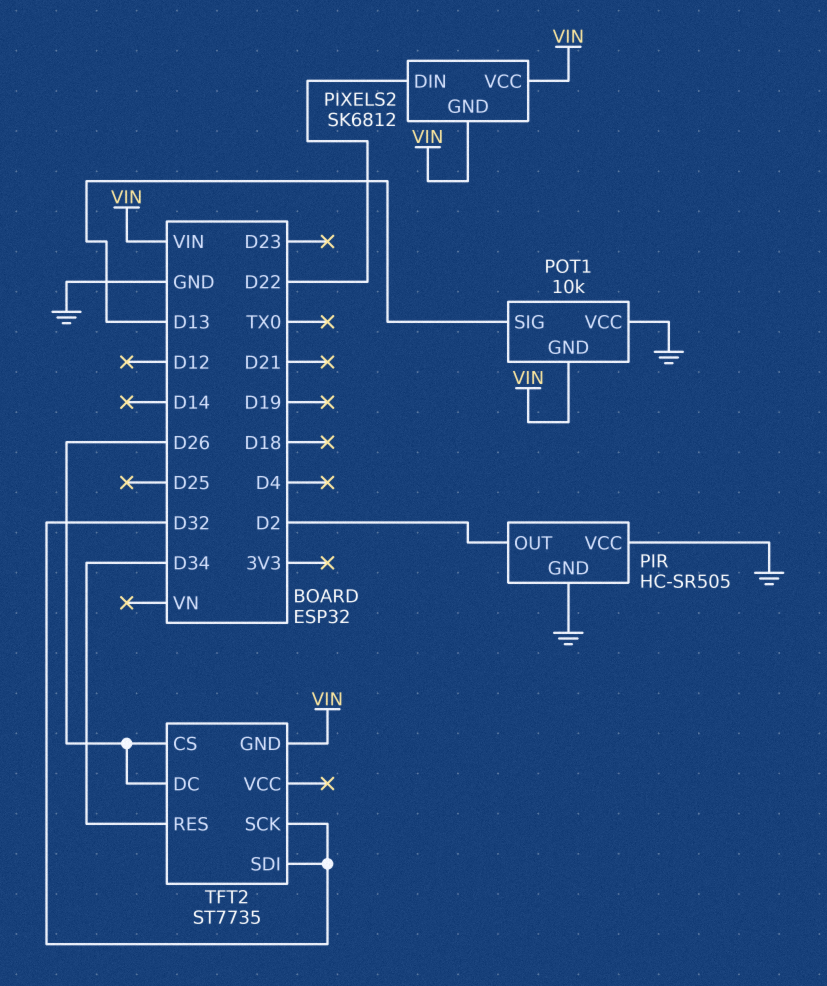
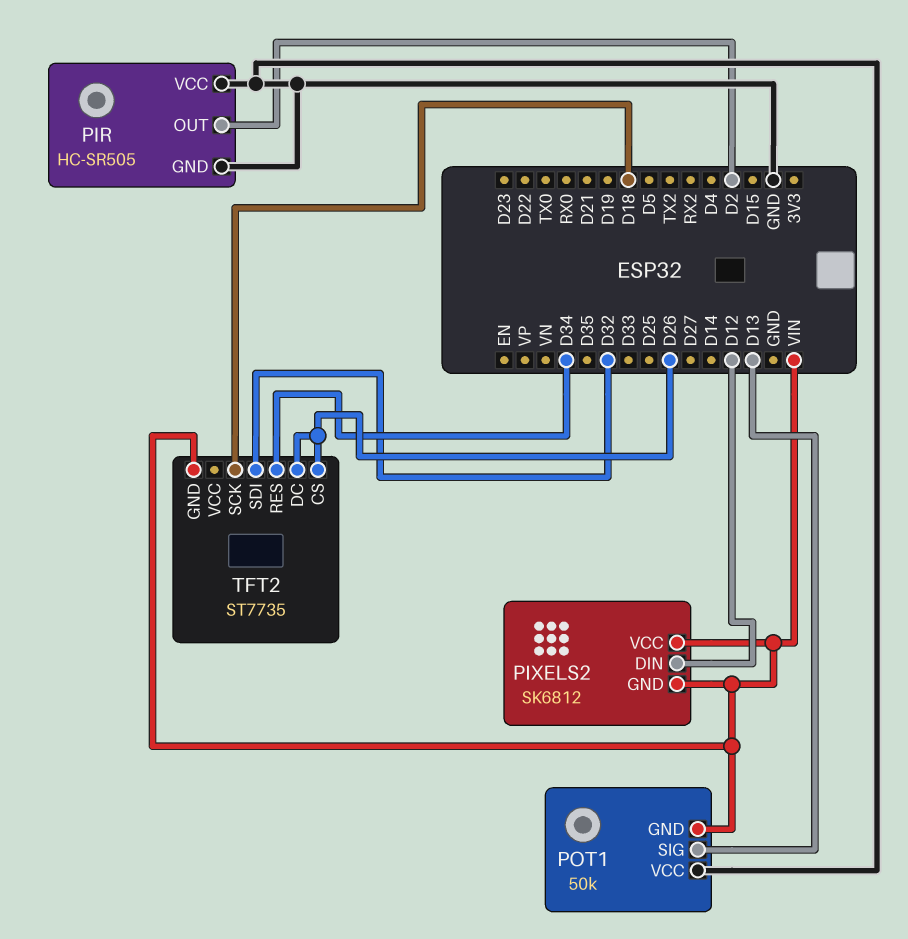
PIXELS2 pin DIN: D22 -> D12
POT1: 10k -> 50k
TFT2 pin SCK: D32 -> D18

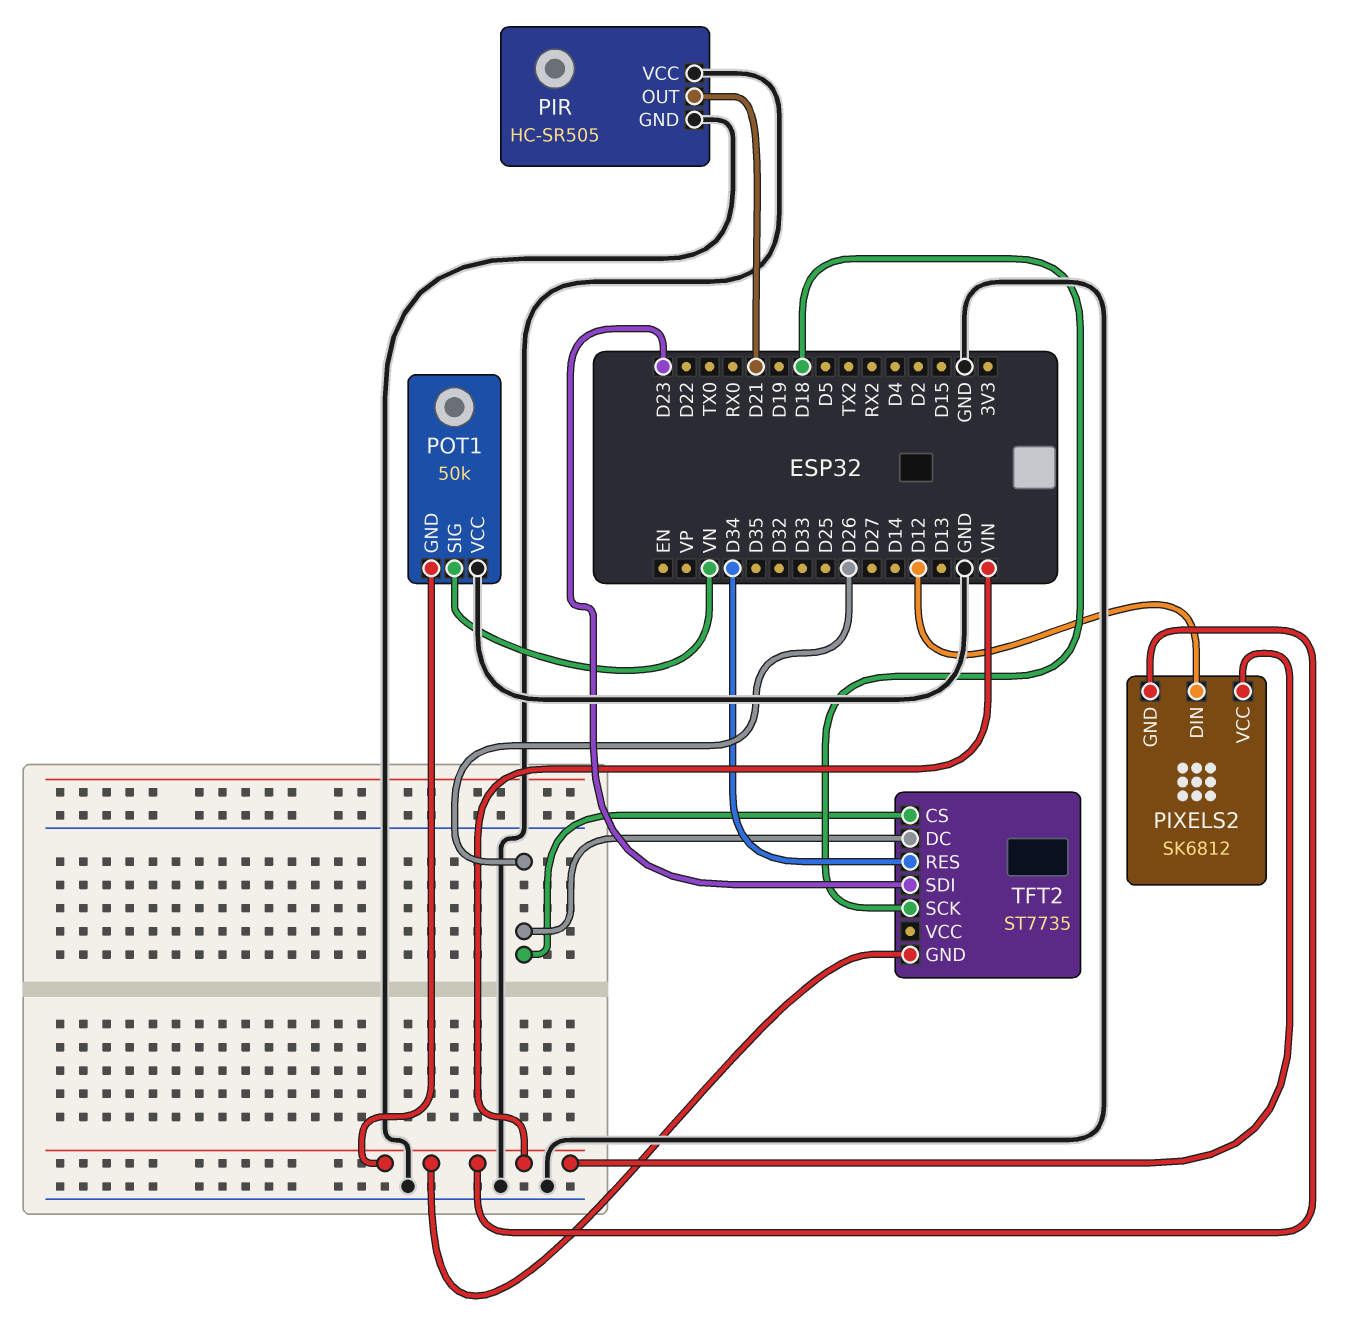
PIR pin OUT: D2 -> D21
POT1 pin SIG: D13 -> VN
TFT2 pin SDI: D32 -> D23

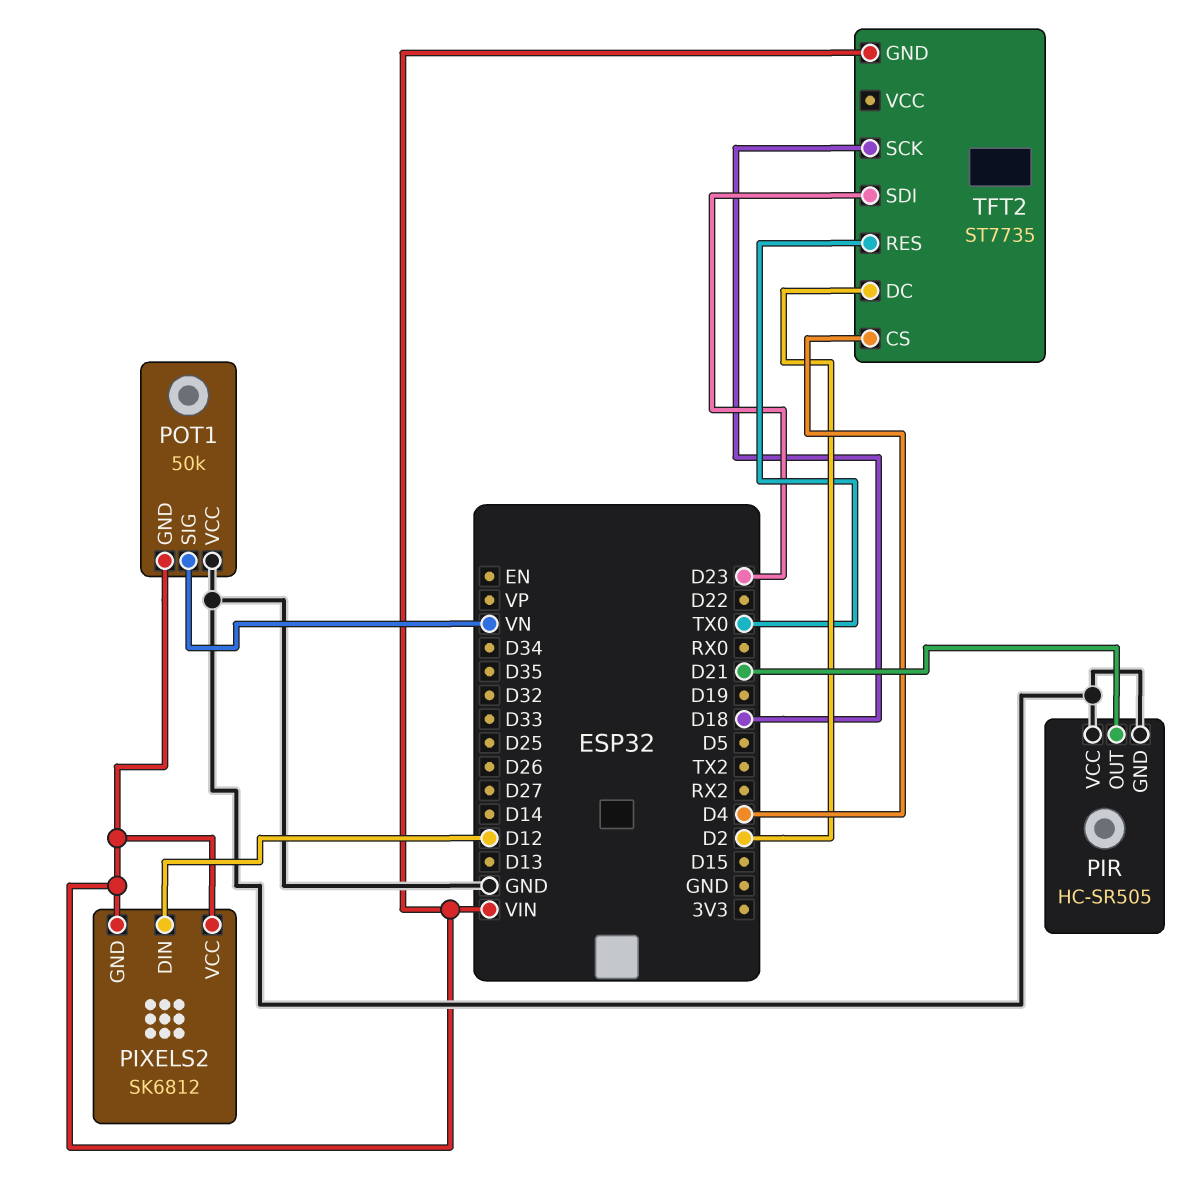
TFT2 pin CS: D26 -> D4
TFT2 pin DC: D26 -> D2
TFT2 pin RES: D34 -> TX0

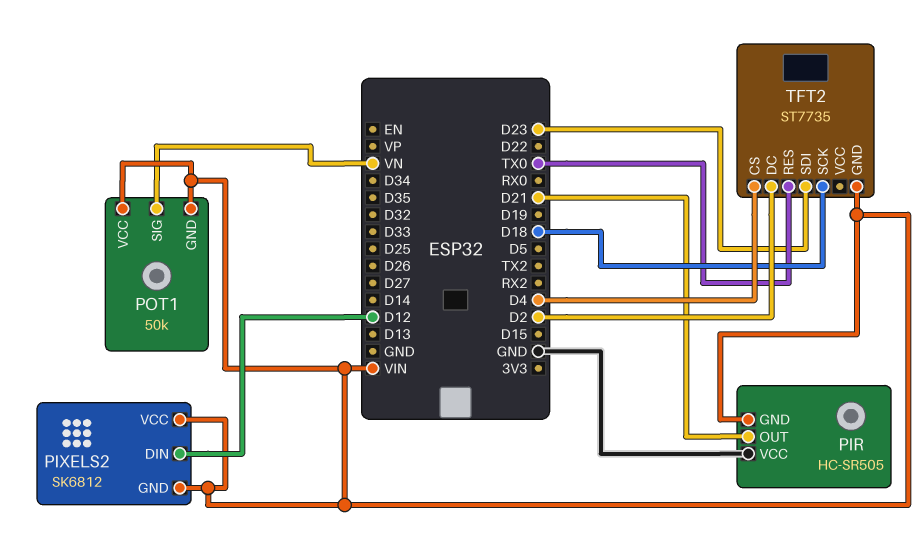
PIR pin GND: GND -> VIN
POT1 pin VCC: GND -> VIN

